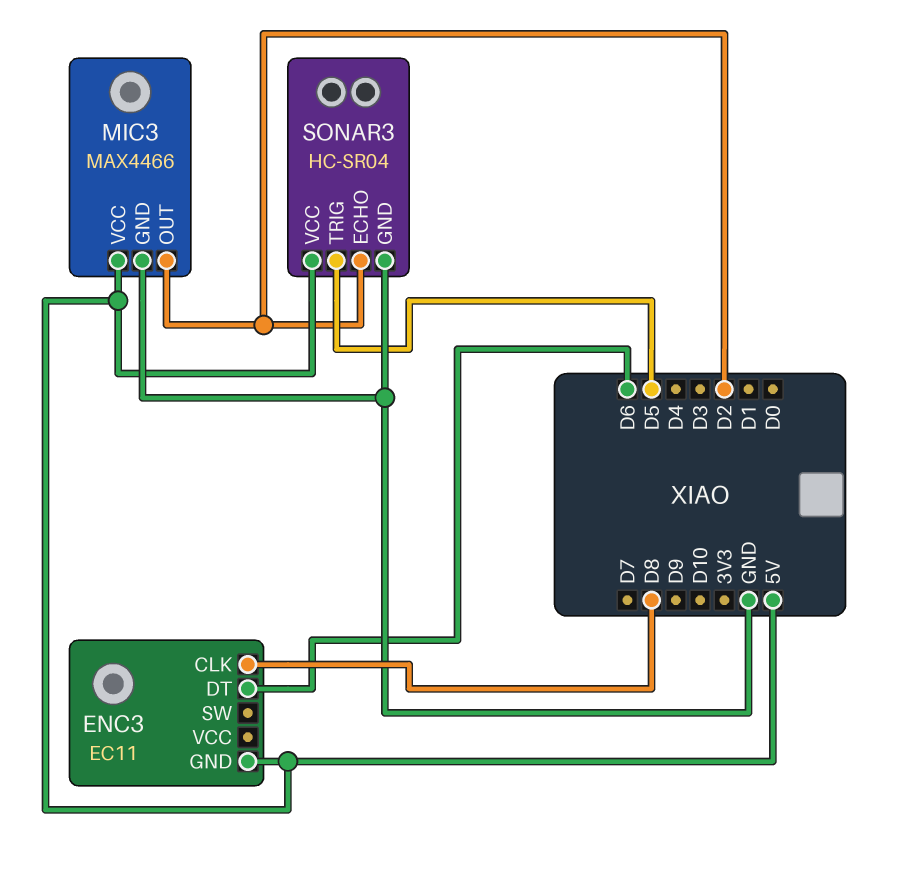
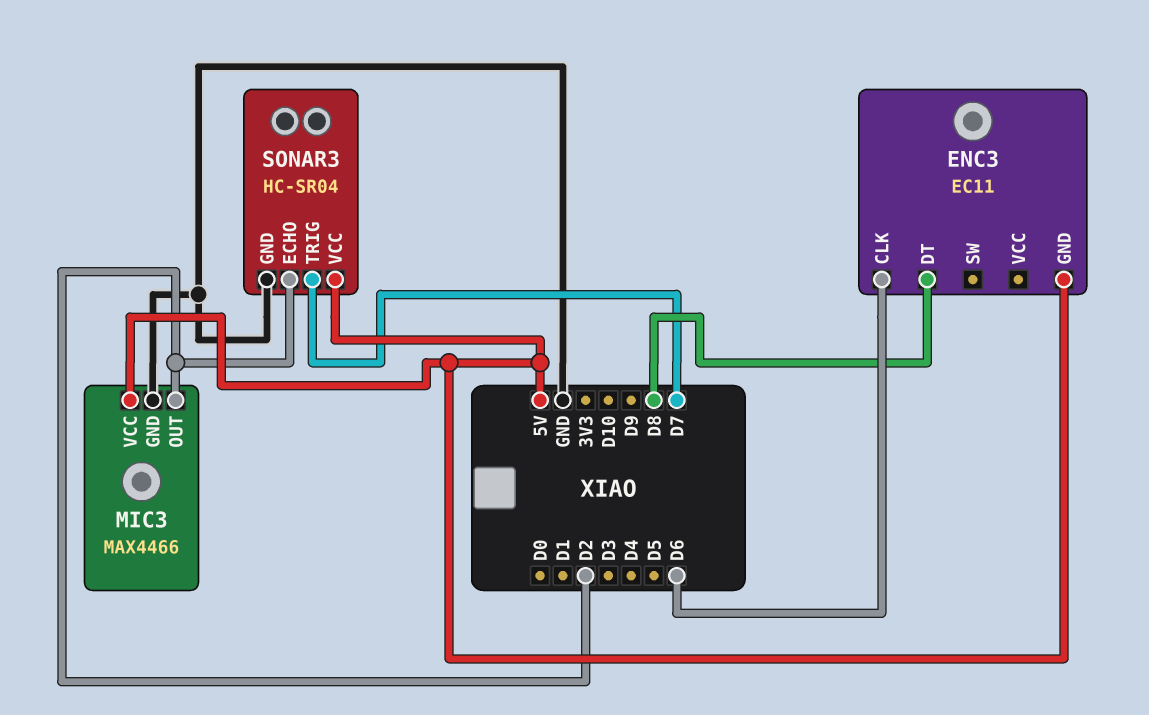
ENC3 pin CLK: D8 -> D6
ENC3 pin DT: D6 -> D8
SONAR3 pin TRIG: D5 -> D7

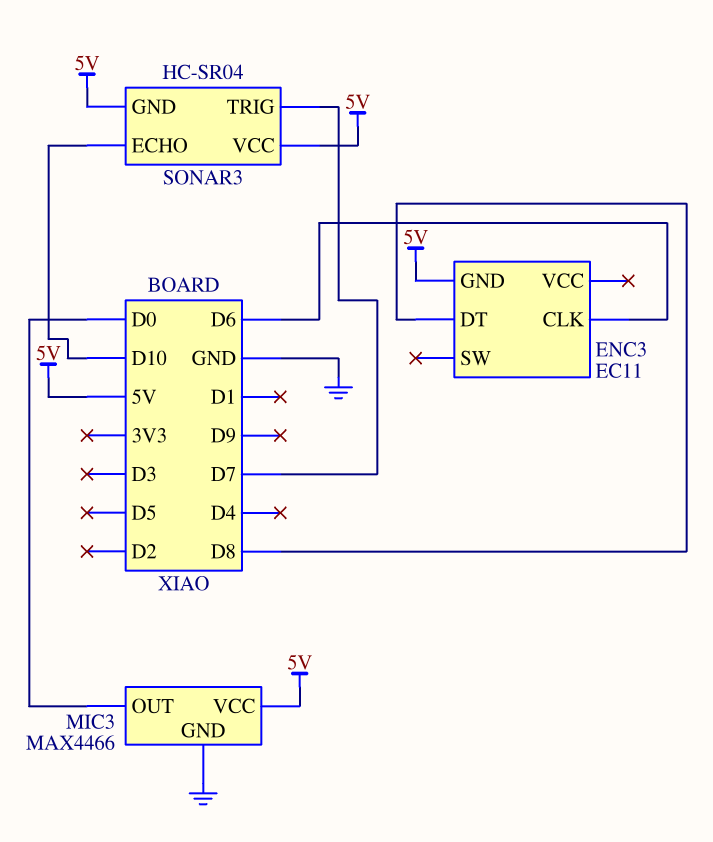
MIC3 pin OUT: D2 -> D0
SONAR3 pin ECHO: D2 -> D10
SONAR3 pin GND: GND -> 5V

